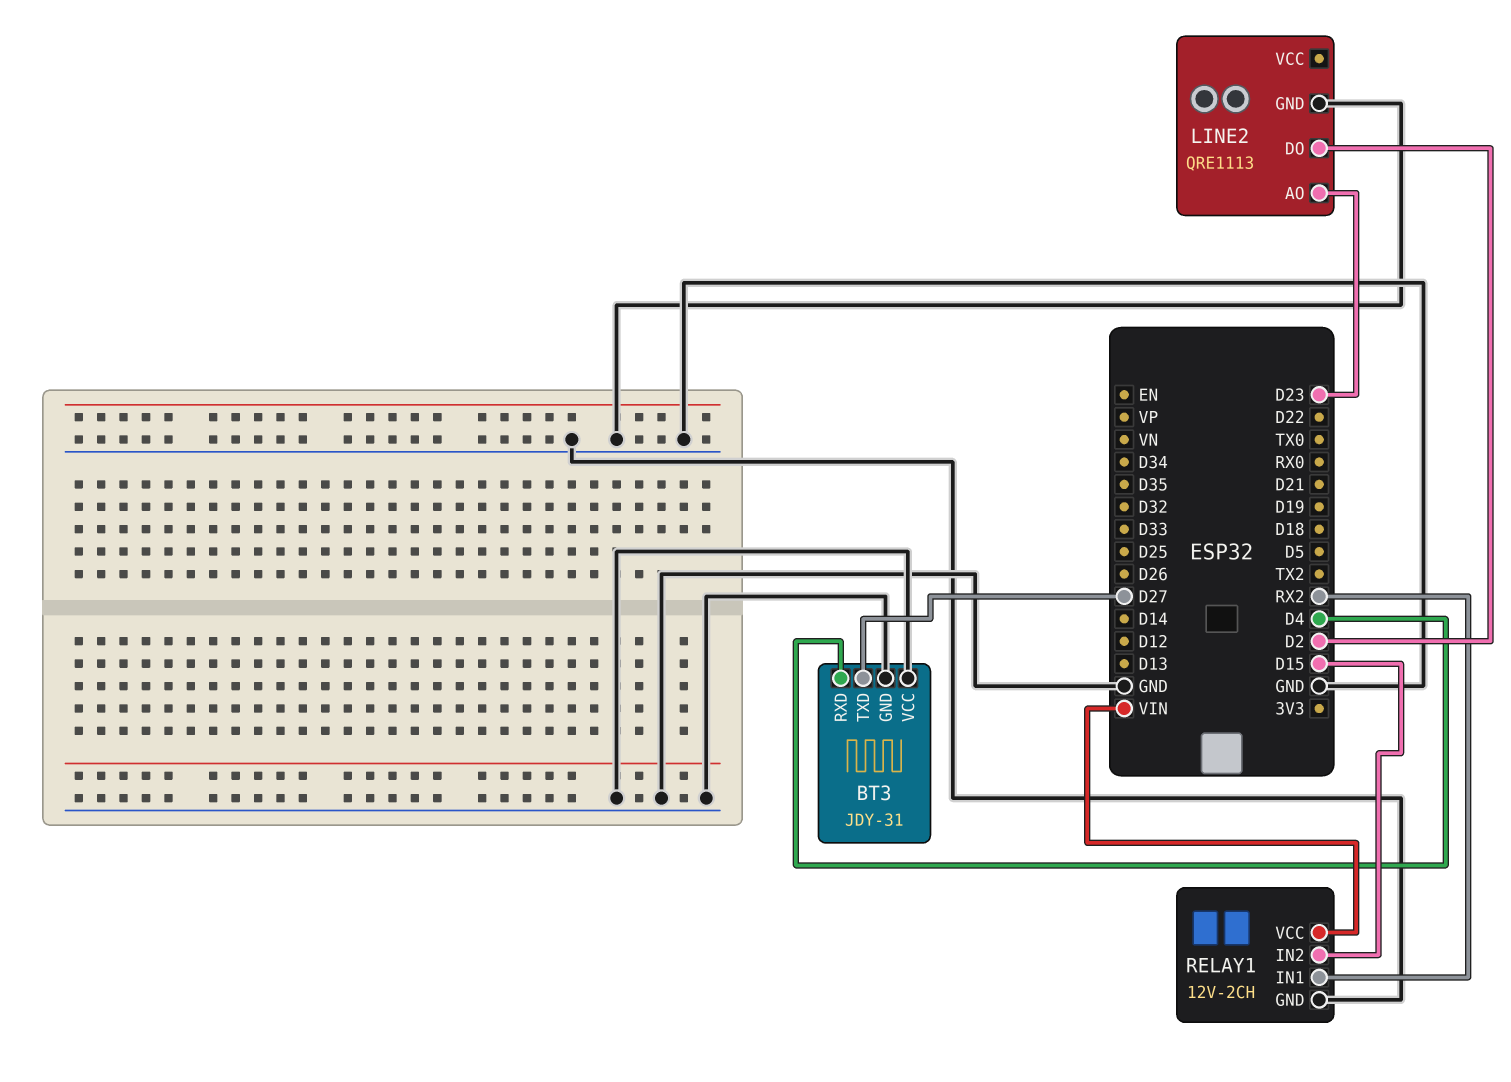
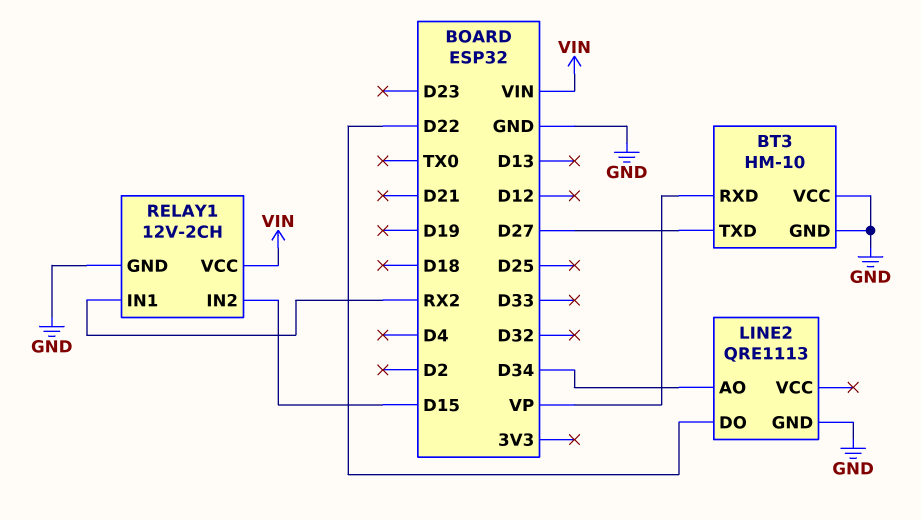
BT3: JDY-31 -> HM-10
BT3 pin RXD: D4 -> VP
LINE2 pin AO: D23 -> D34
LINE2 pin DO: D2 -> D22

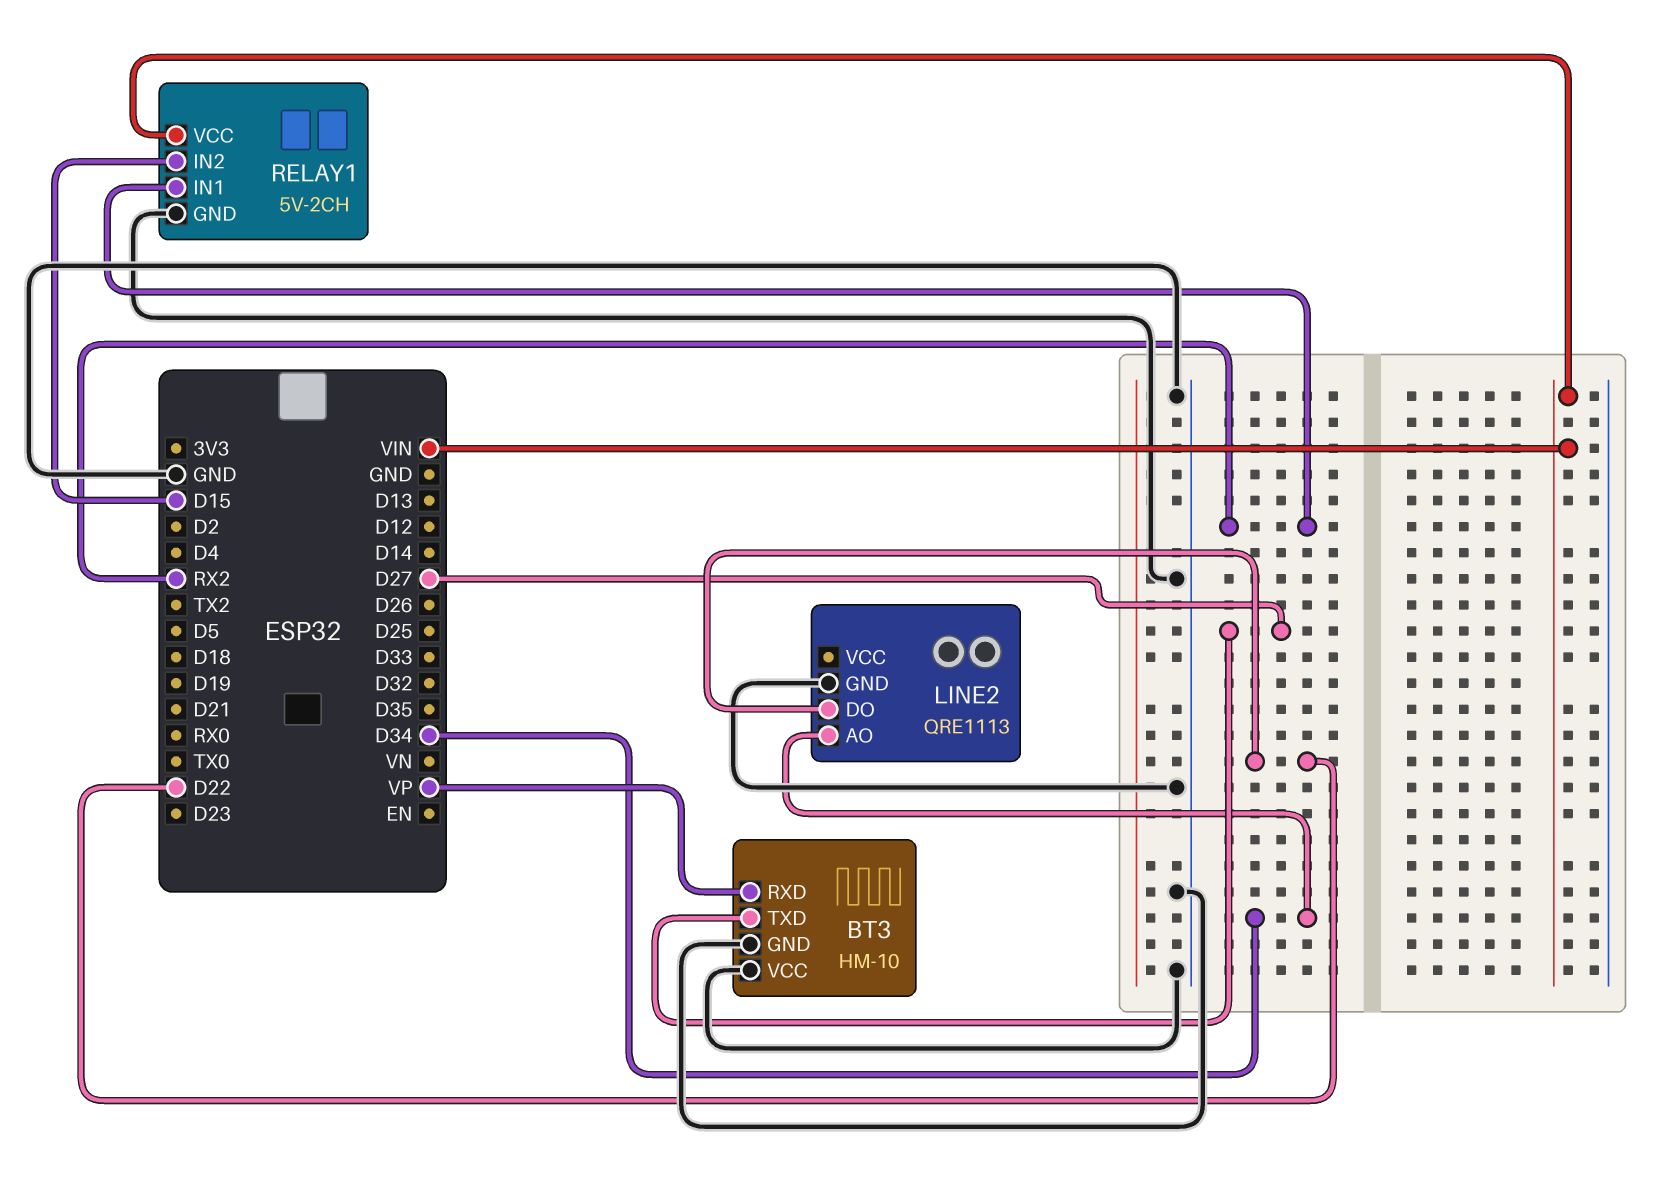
RELAY1: 12V-2CH -> 5V-2CH

